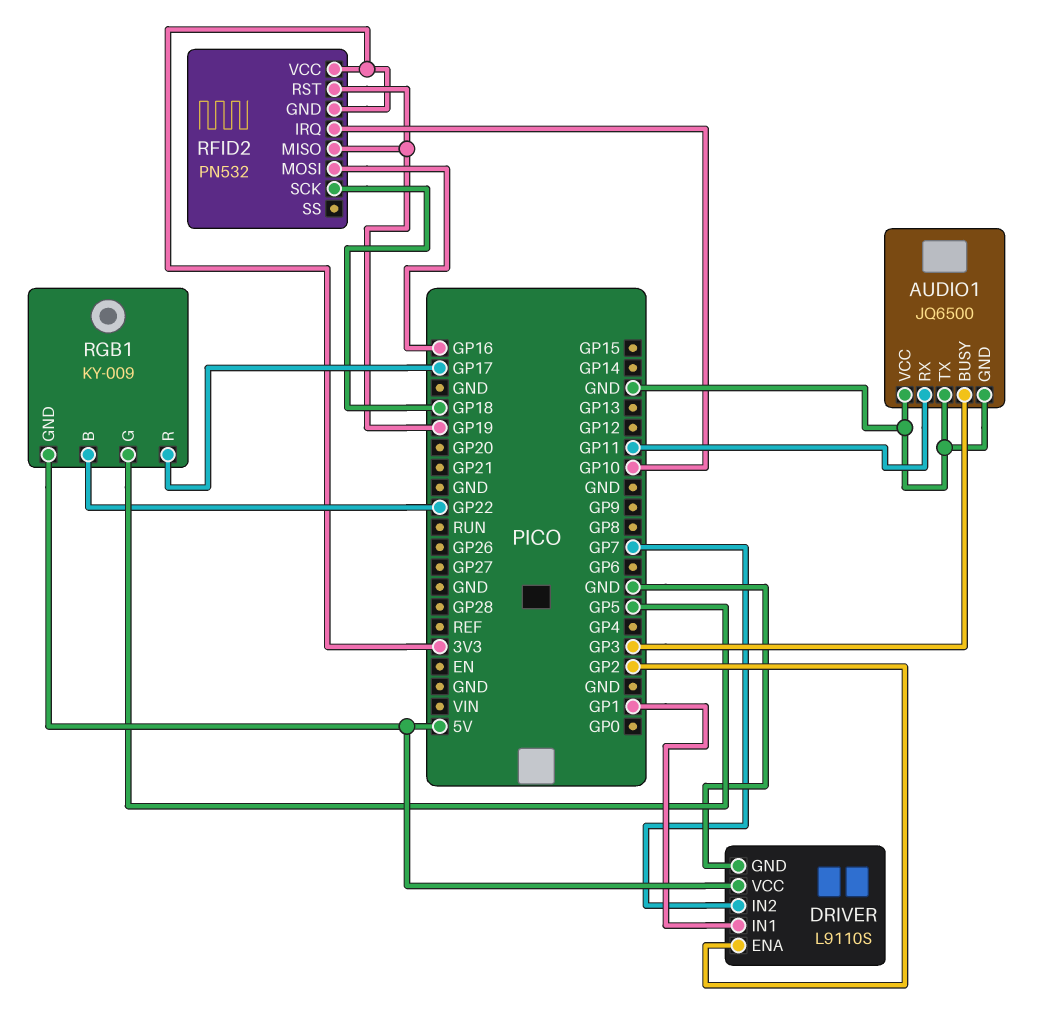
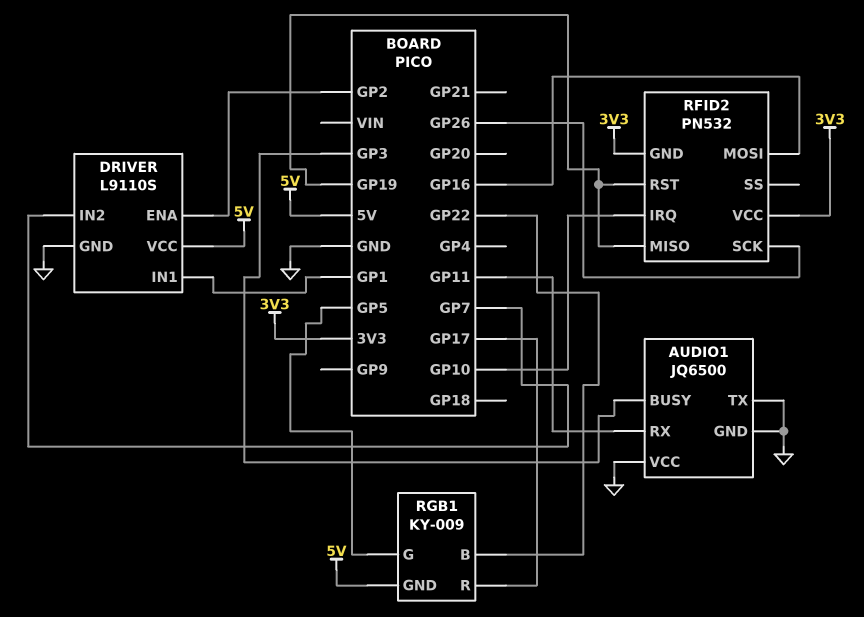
RFID2 pin SCK: GP18 -> GP26

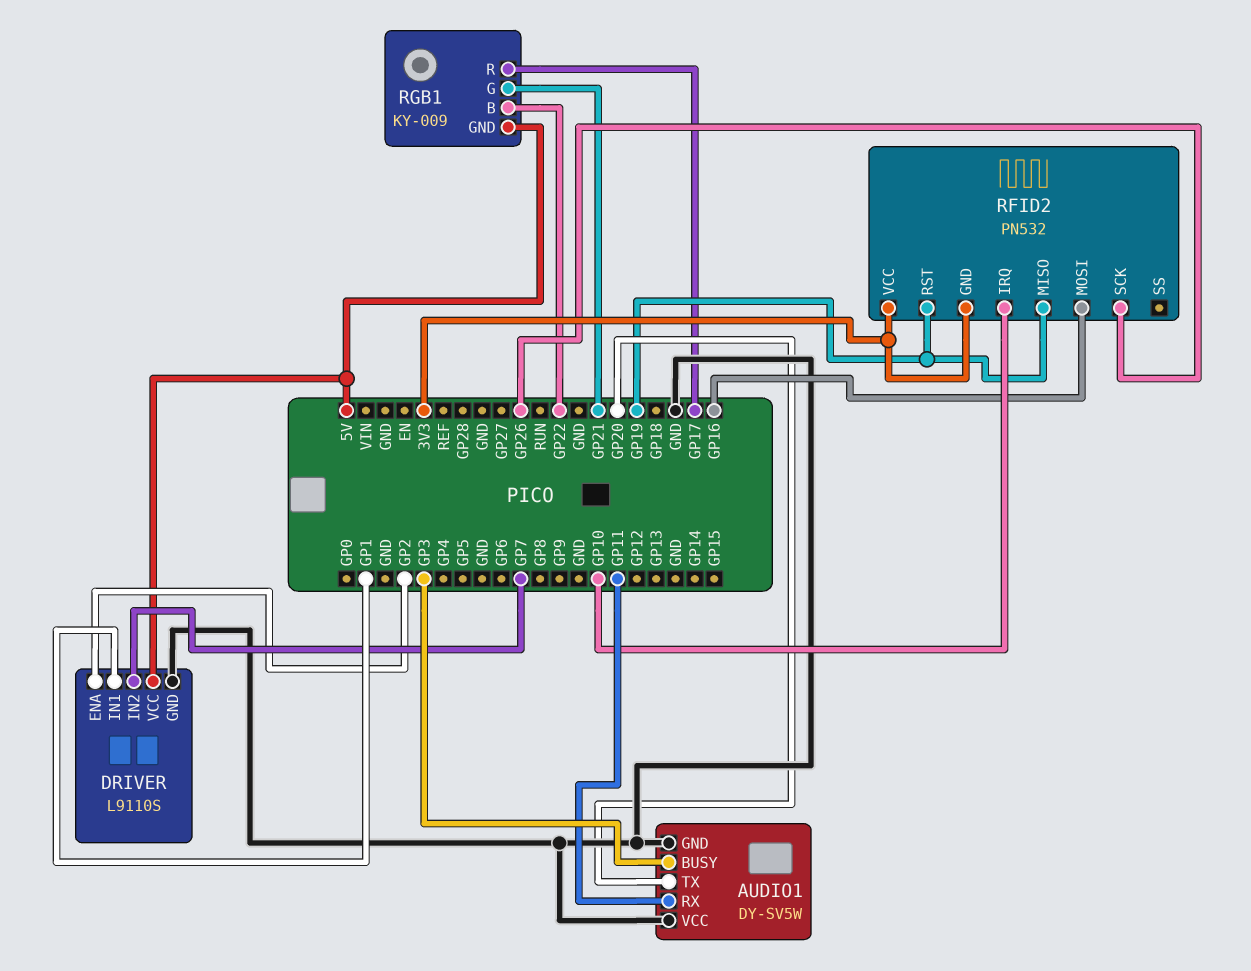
AUDIO1: JQ6500 -> DY-SV5W
AUDIO1 pin TX: GND -> GP20
RGB1 pin G: GP5 -> GP21

